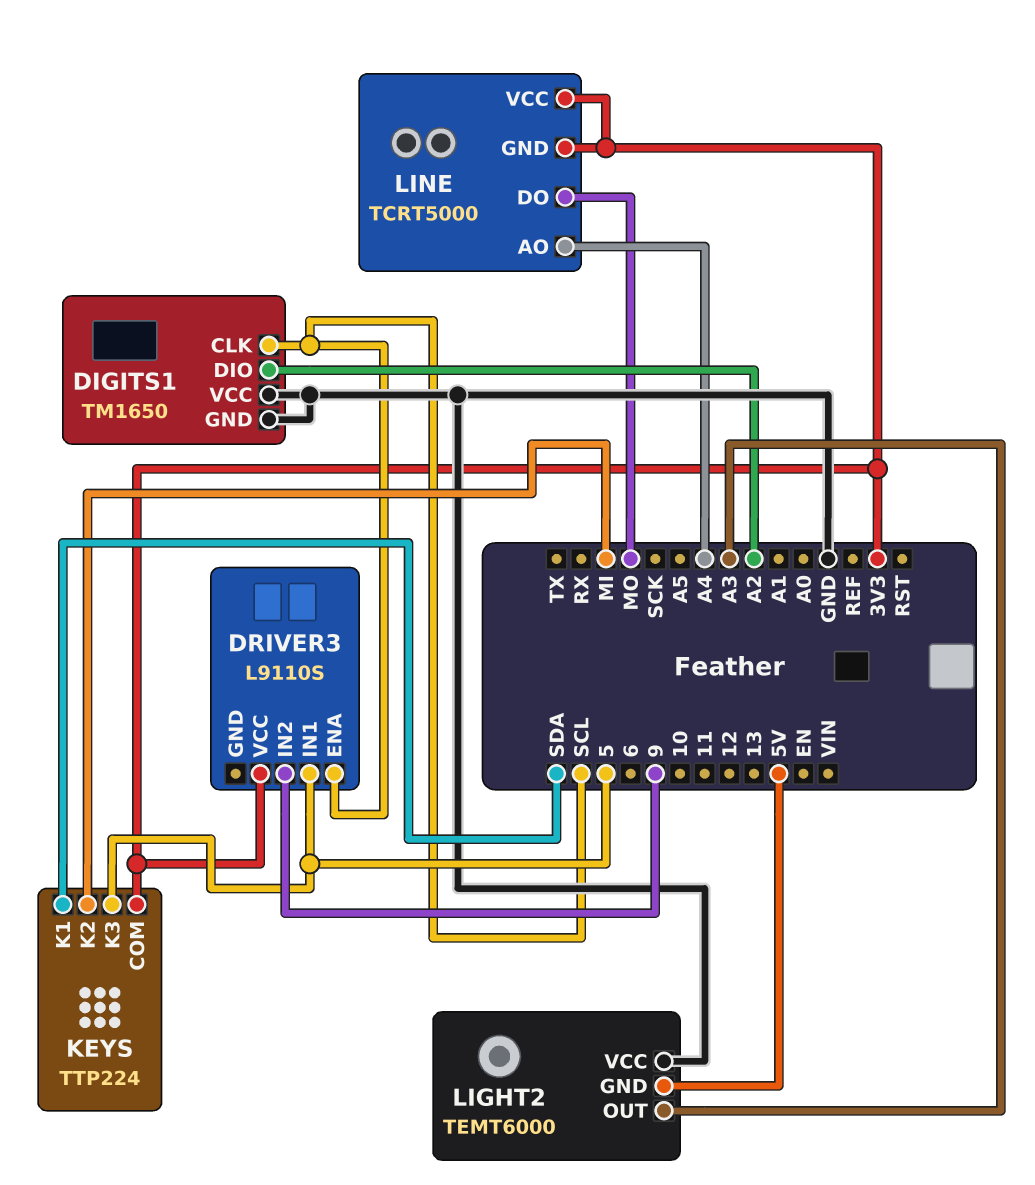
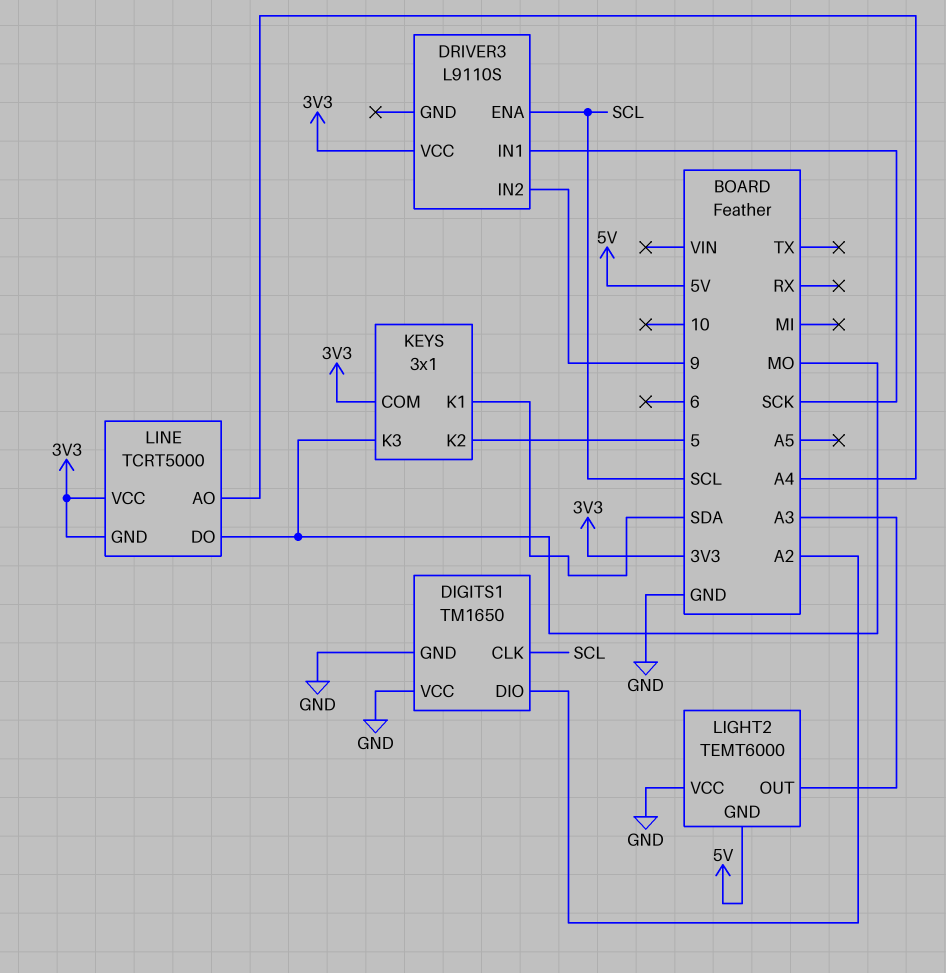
DRIVER3 pin IN1: 5 -> SCK
KEYS: TTP224 -> 3x1
KEYS pin K2: MI -> 5
KEYS pin K3: 5 -> MO

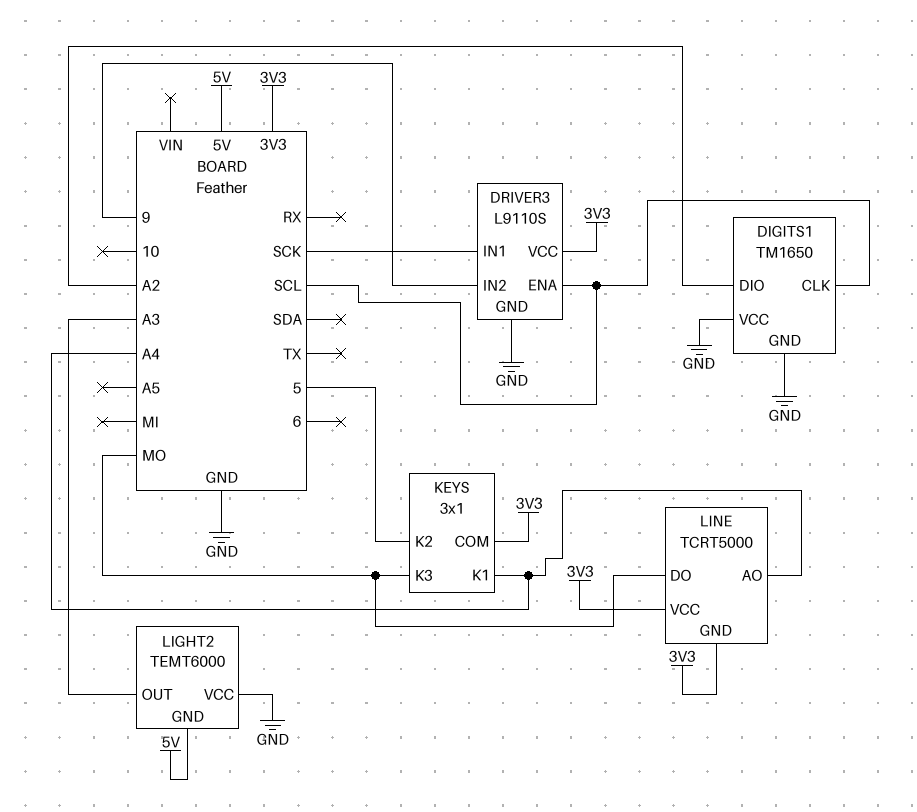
DRIVER3 pin GND: none -> GND
KEYS pin K1: SDA -> A4

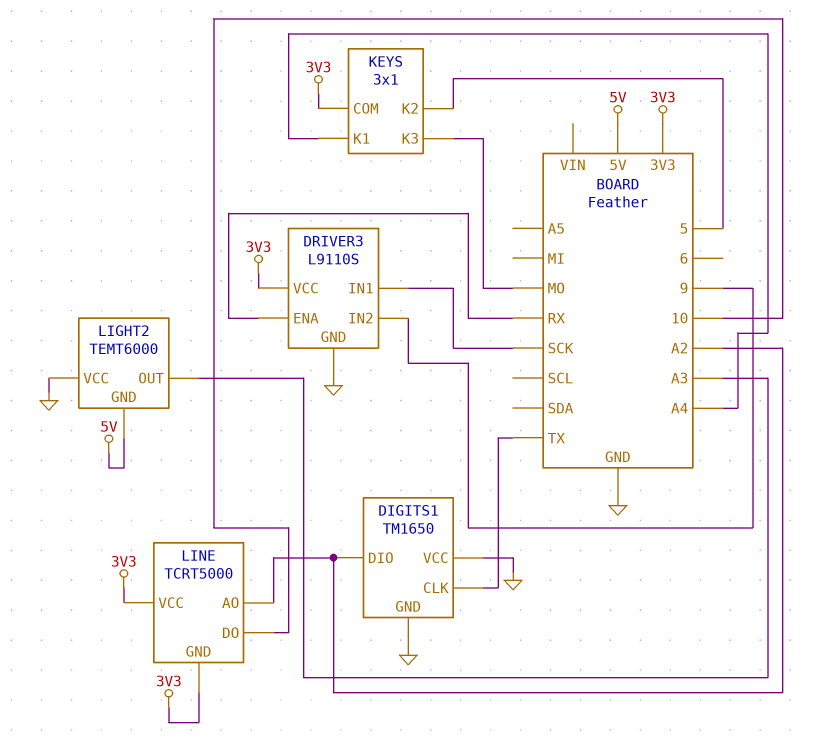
DIGITS1 pin CLK: SCL -> TX
DRIVER3 pin ENA: SCL -> RX
LINE pin AO: A4 -> A2
LINE pin DO: MO -> 10

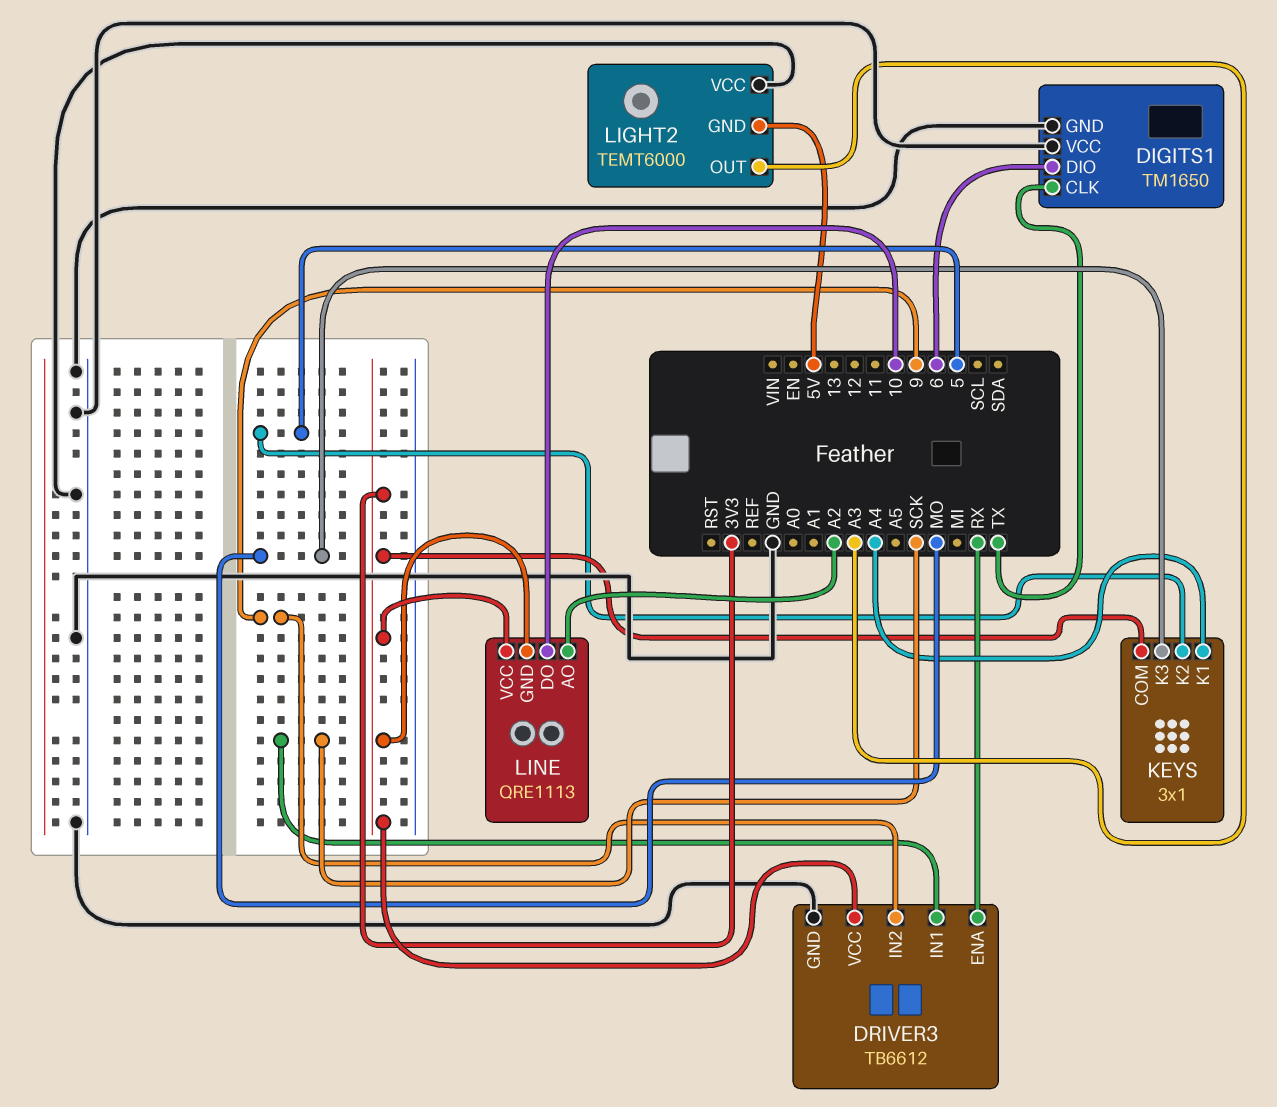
DIGITS1 pin DIO: A2 -> 6
DRIVER3: L9110S -> TB6612
LINE: TCRT5000 -> QRE1113

